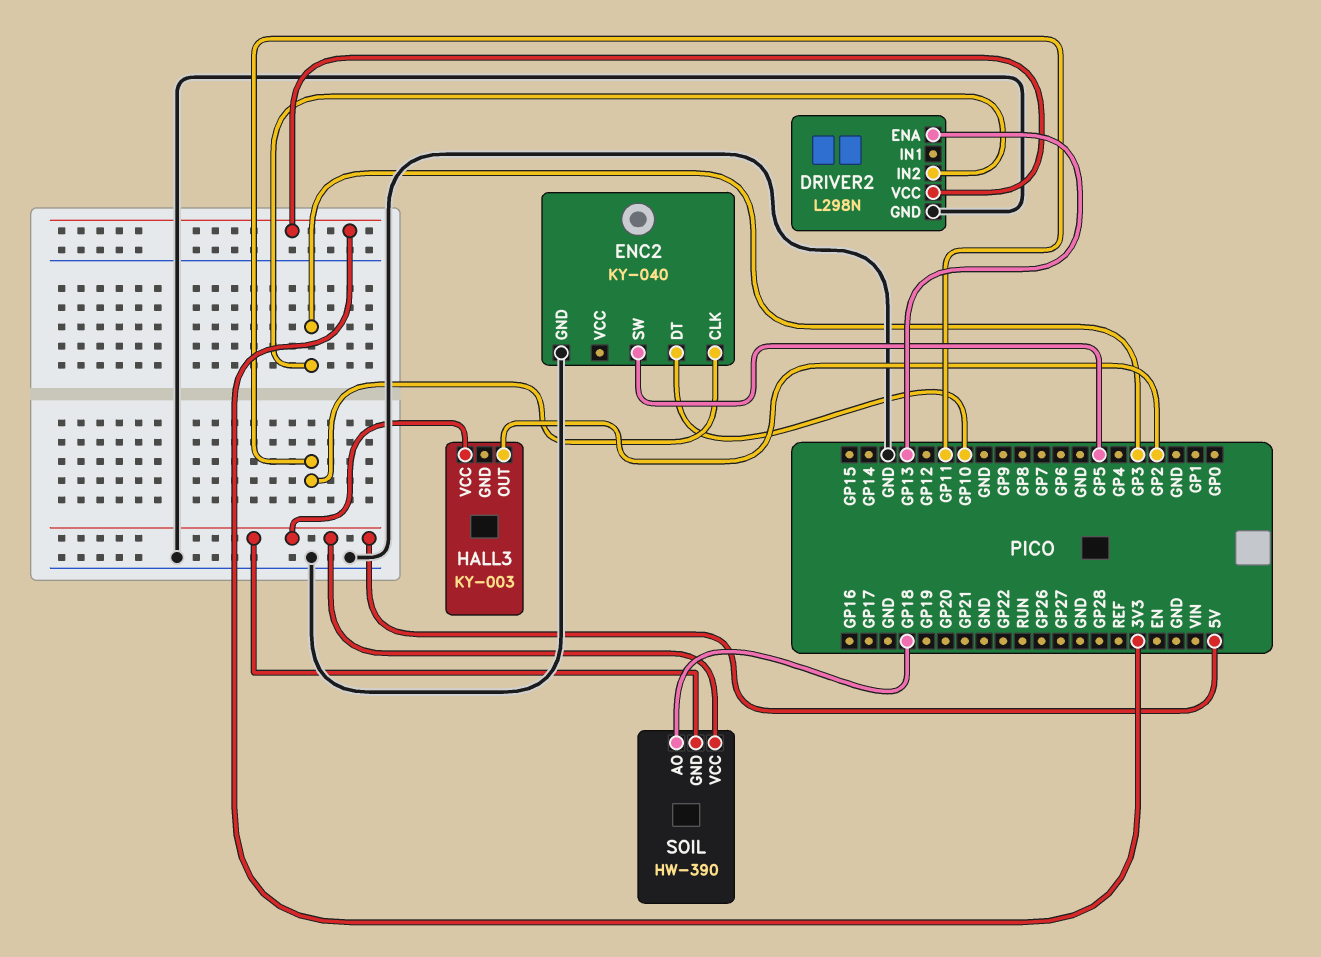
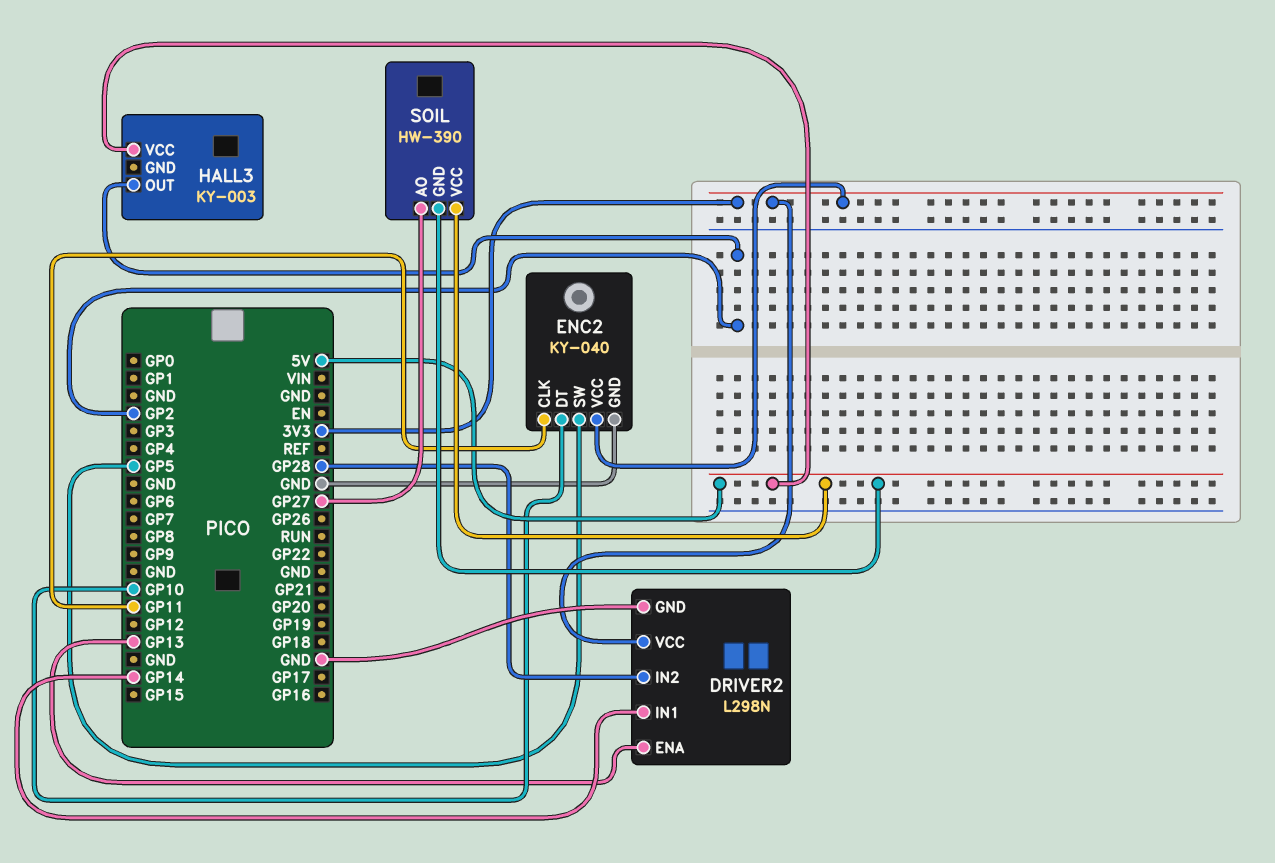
DRIVER2 pin IN1: none -> GP14
DRIVER2 pin IN2: GP3 -> GP28
ENC2 pin VCC: none -> 3V3
SOIL pin AO: GP18 -> GP27

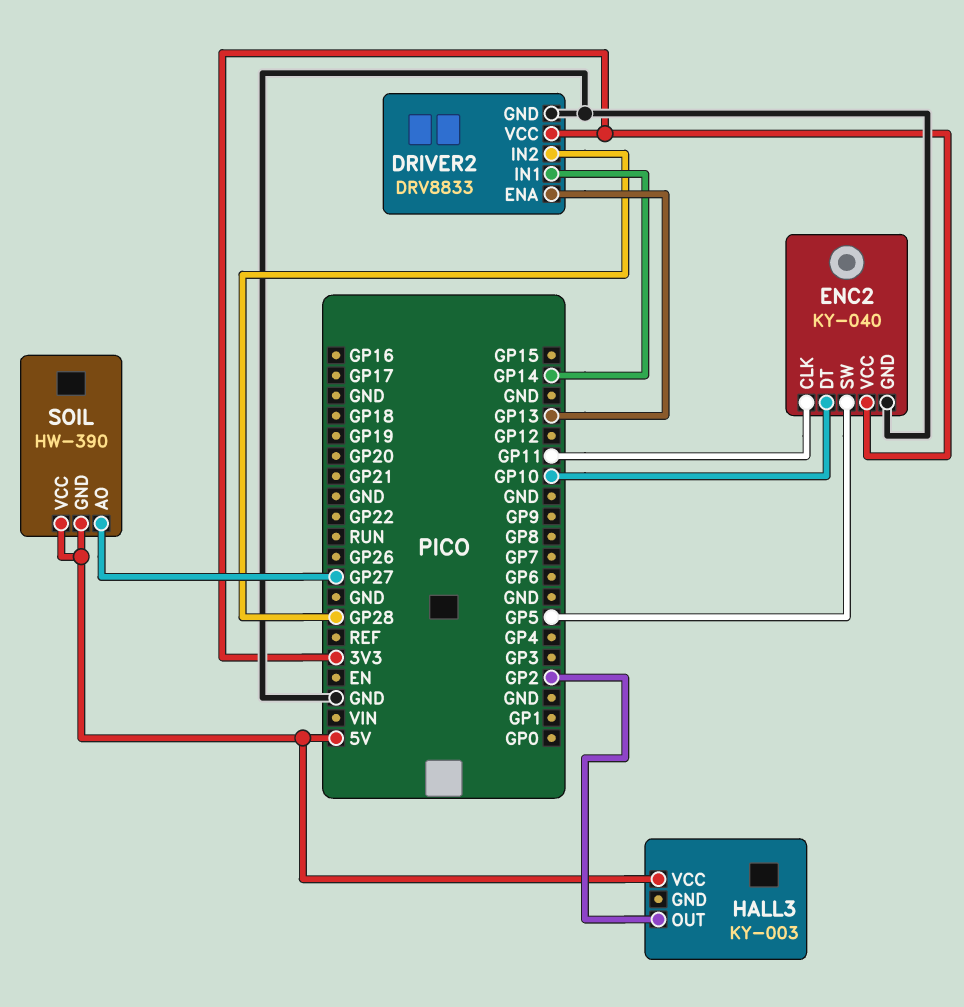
DRIVER2: L298N -> DRV8833

